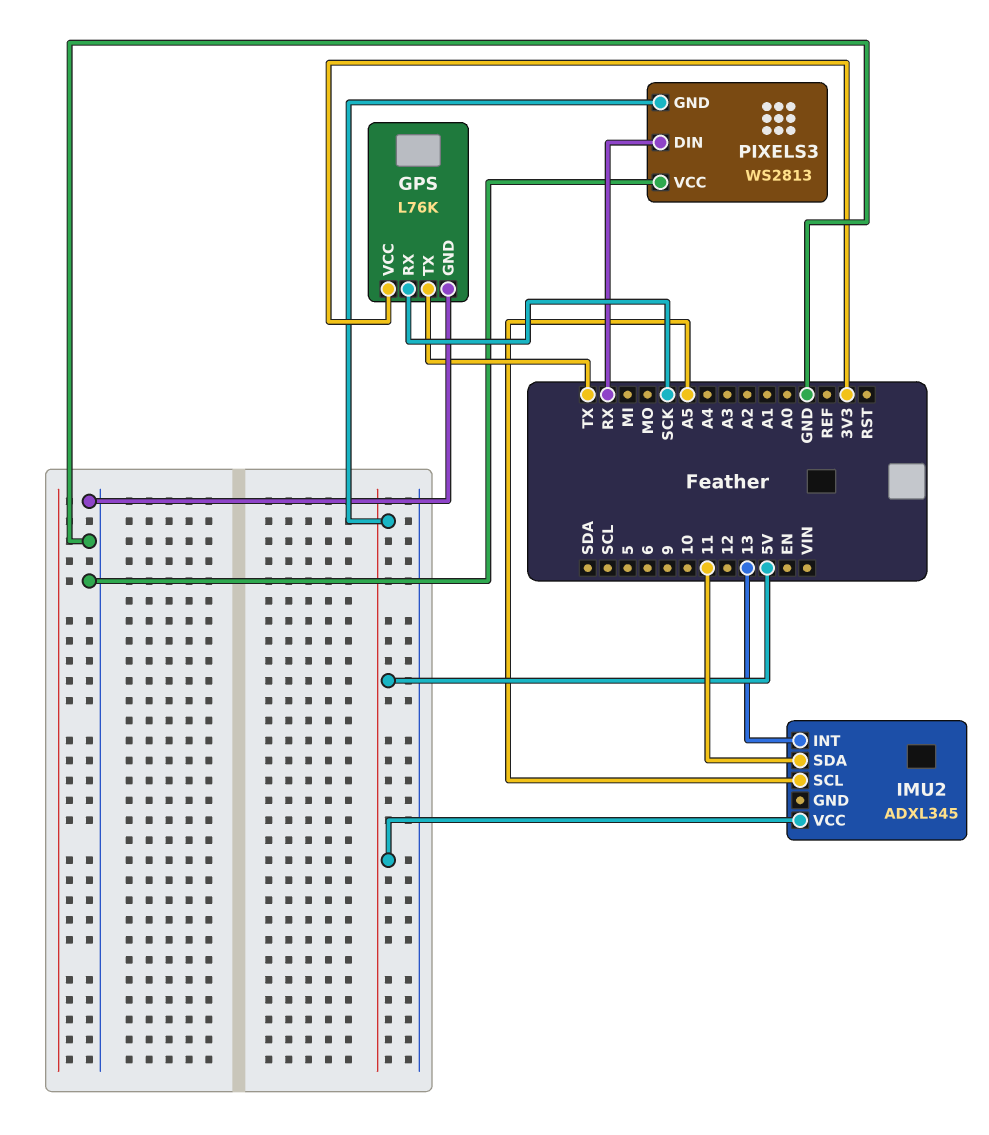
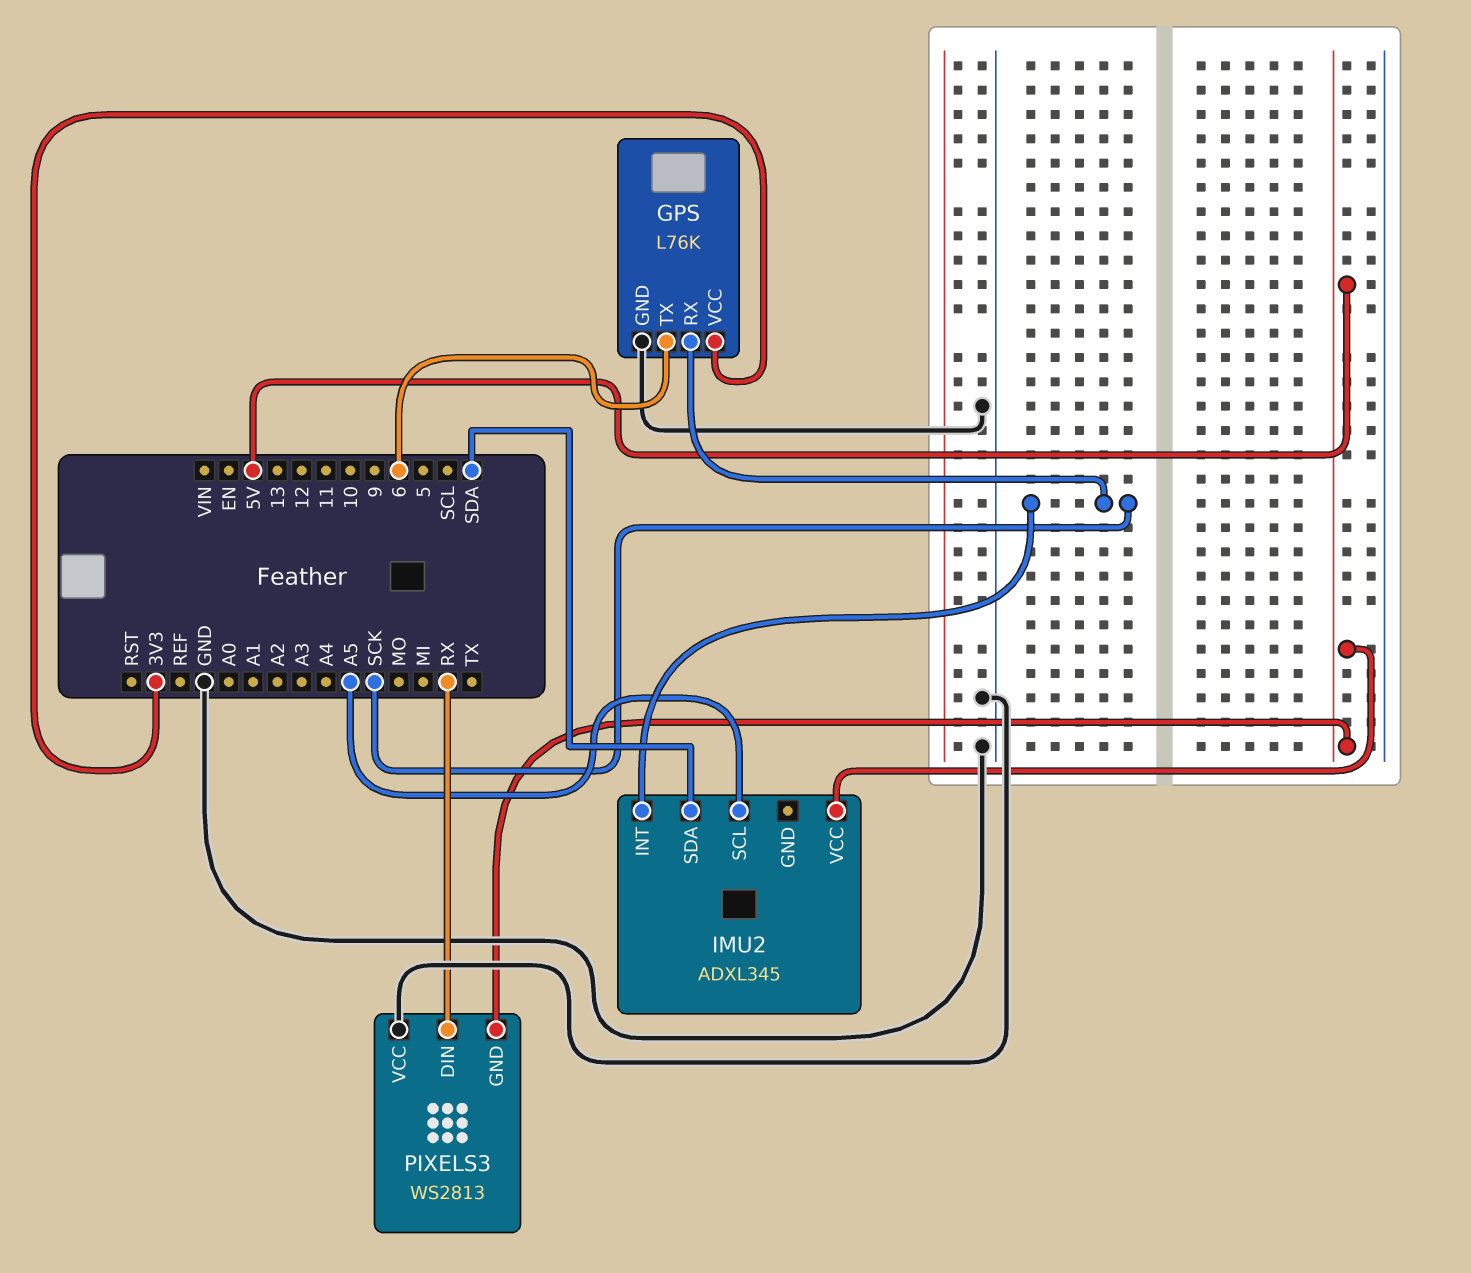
GPS pin TX: TX -> 6
IMU2 pin INT: 13 -> SCK
IMU2 pin SDA: 11 -> SDA

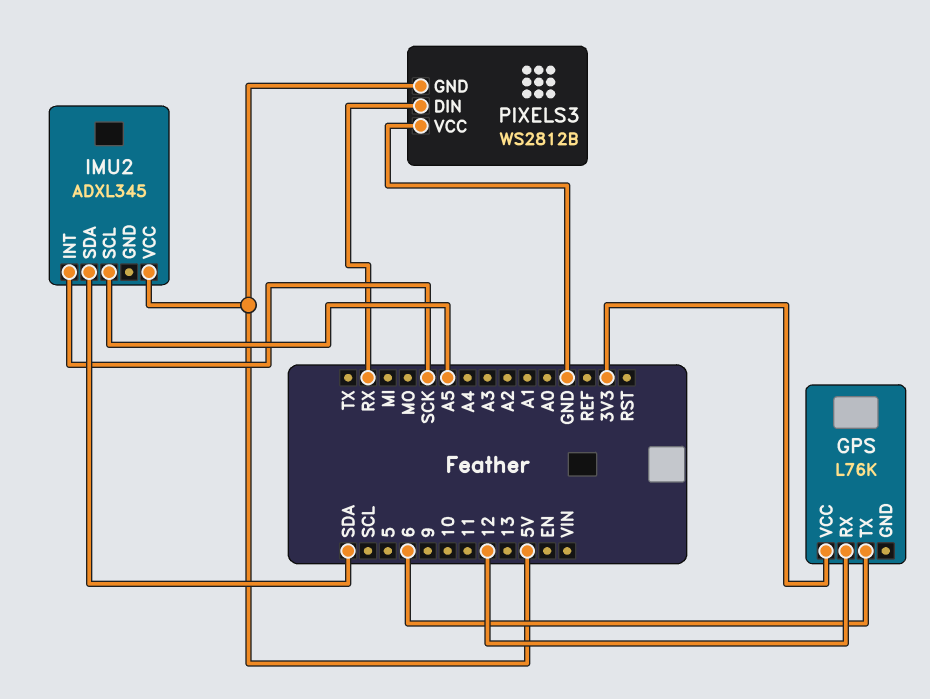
GPS pin GND: GND -> none
GPS pin RX: SCK -> 12
PIXELS3: WS2813 -> WS2812B

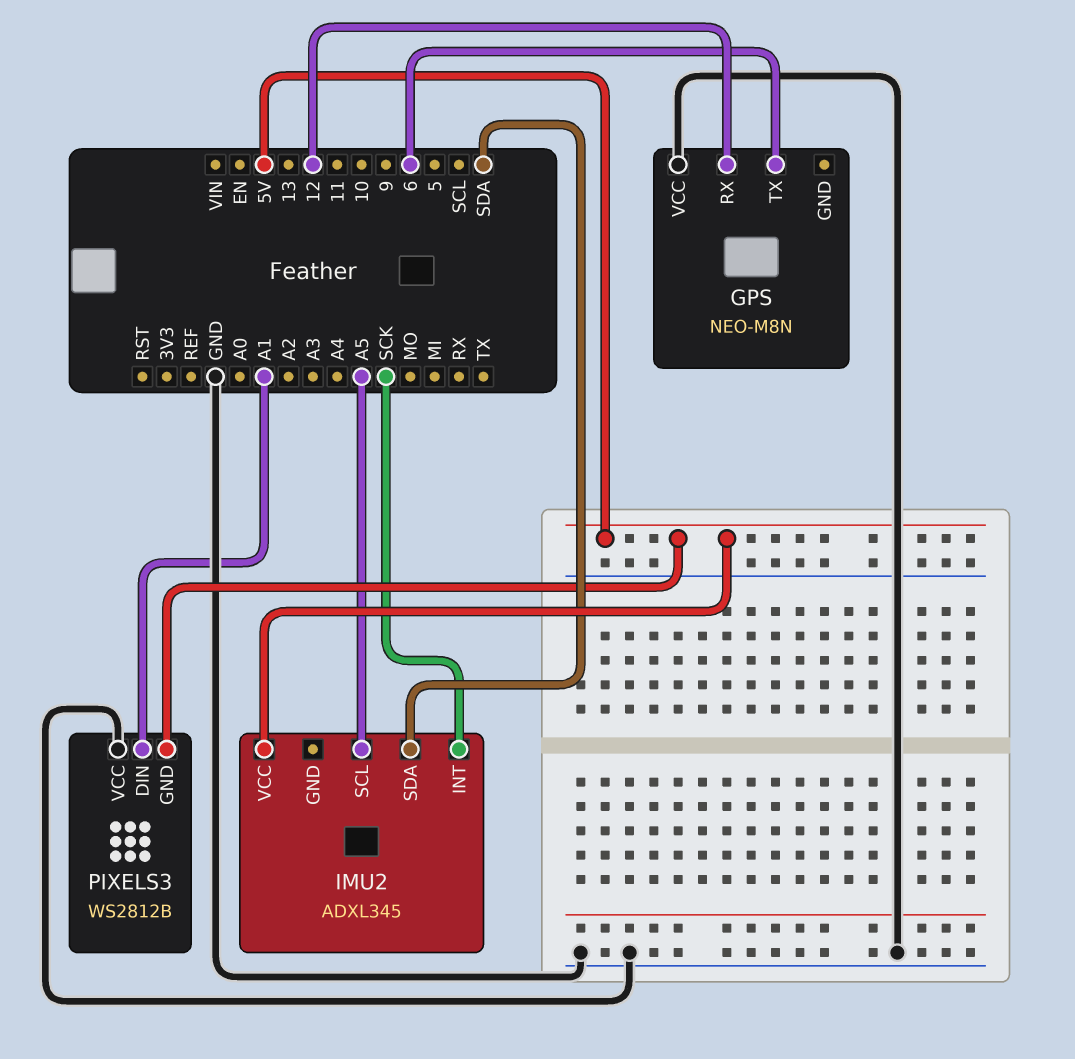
GPS: L76K -> NEO-M8N
GPS pin VCC: 3V3 -> GND
PIXELS3 pin DIN: RX -> A1

